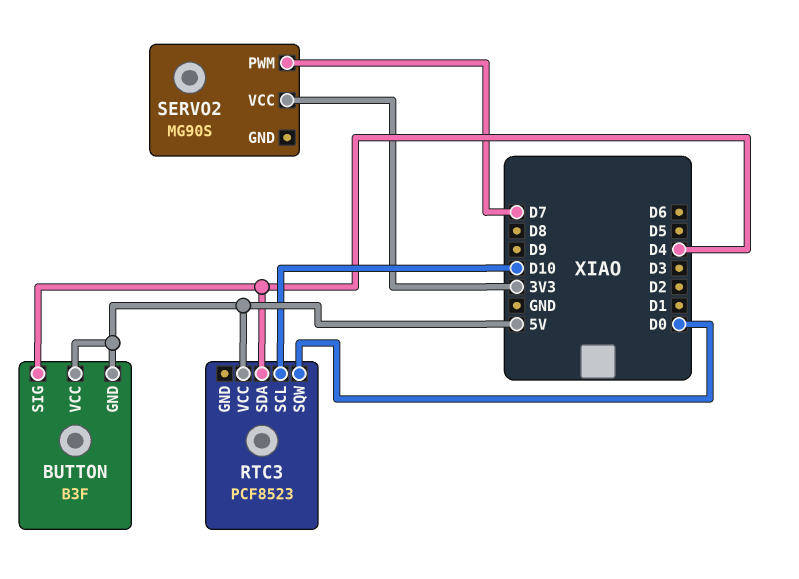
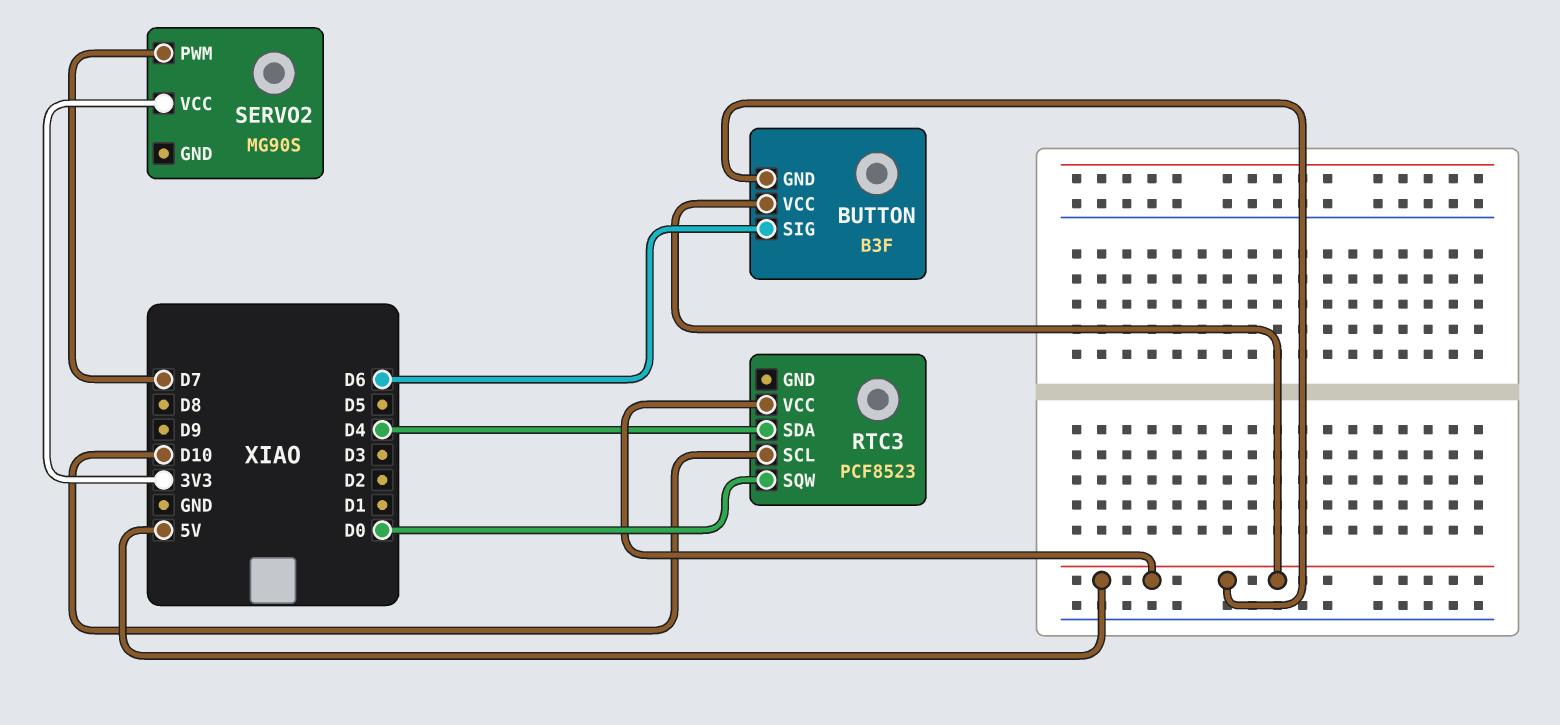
BUTTON pin SIG: D4 -> D6

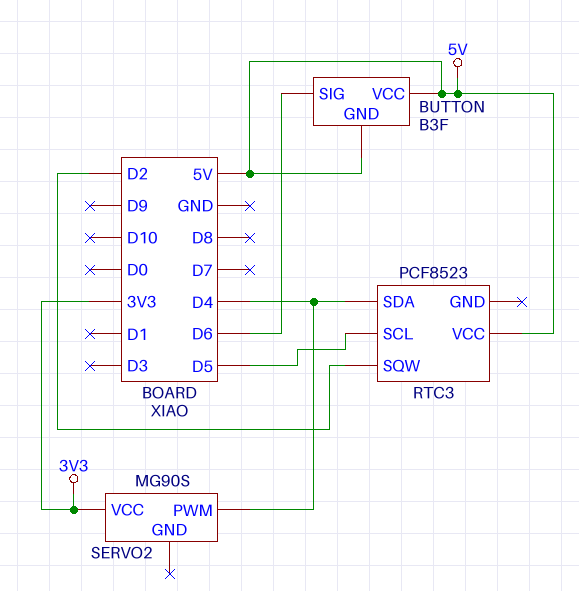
RTC3 pin SCL: D10 -> D5
RTC3 pin SQW: D0 -> D2
SERVO2 pin PWM: D7 -> D4

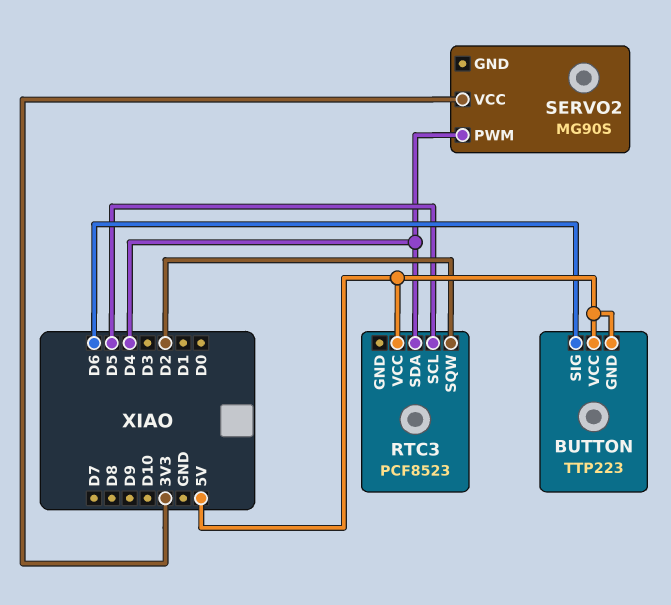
BUTTON: B3F -> TTP223

